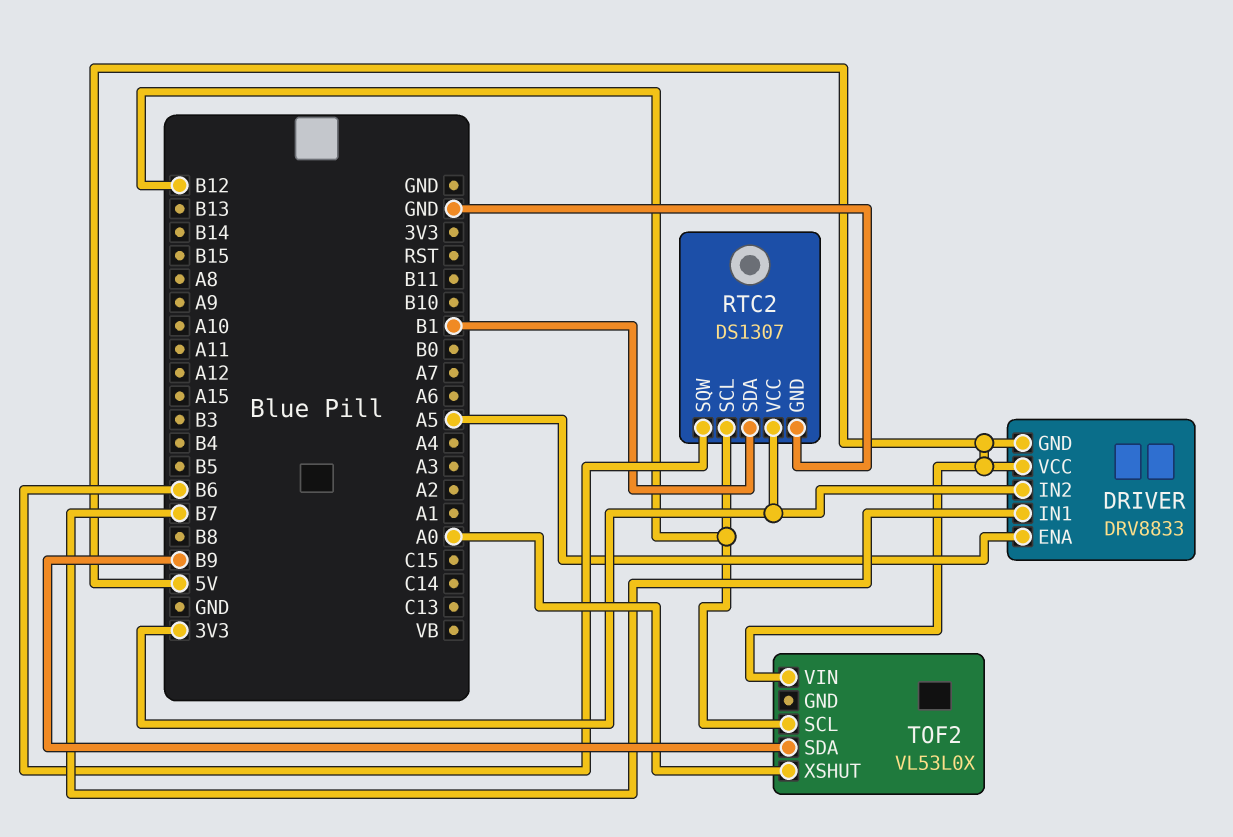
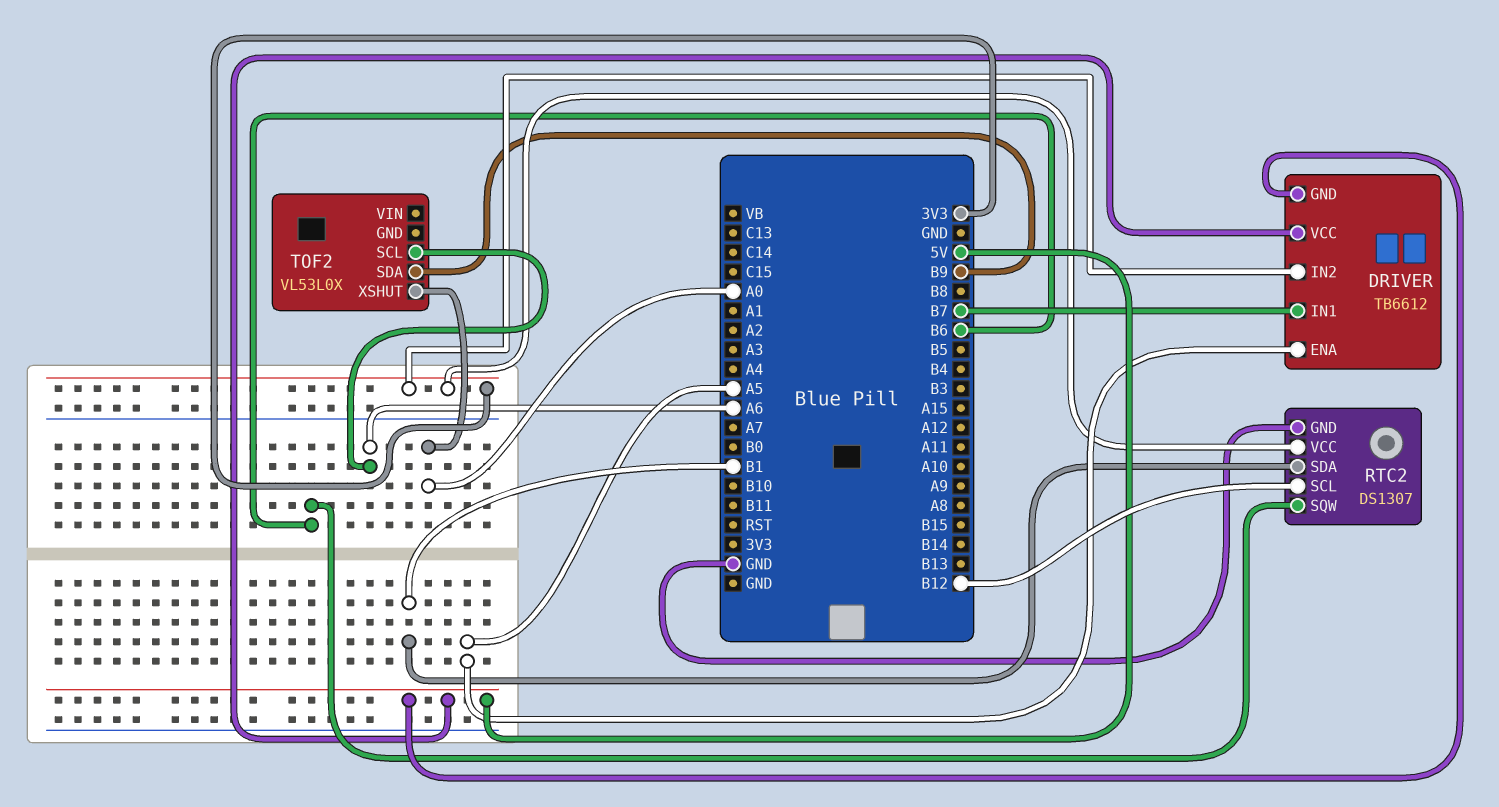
DRIVER: DRV8833 -> TB6612
TOF2 pin SCL: B12 -> A6
TOF2 pin VIN: 5V -> none

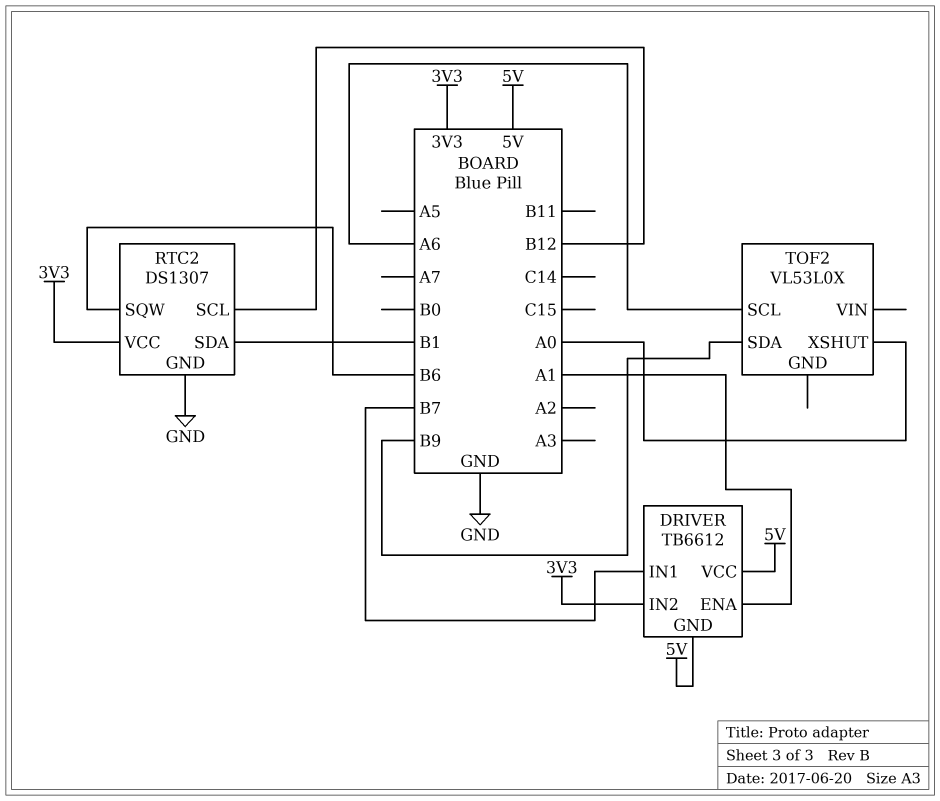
DRIVER pin ENA: A5 -> A1

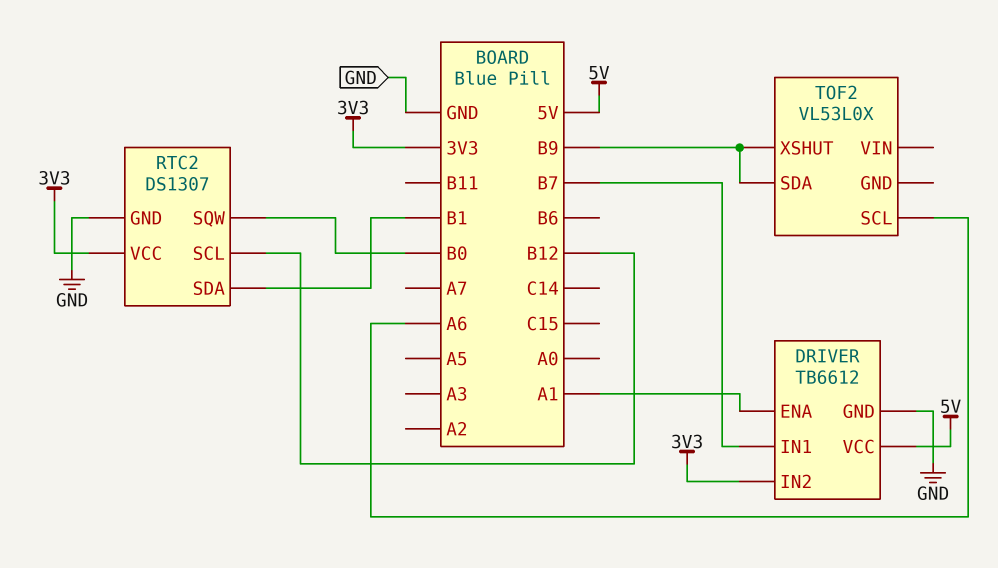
DRIVER pin GND: 5V -> GND
RTC2 pin SQW: B6 -> B0
TOF2 pin XSHUT: A0 -> B9

